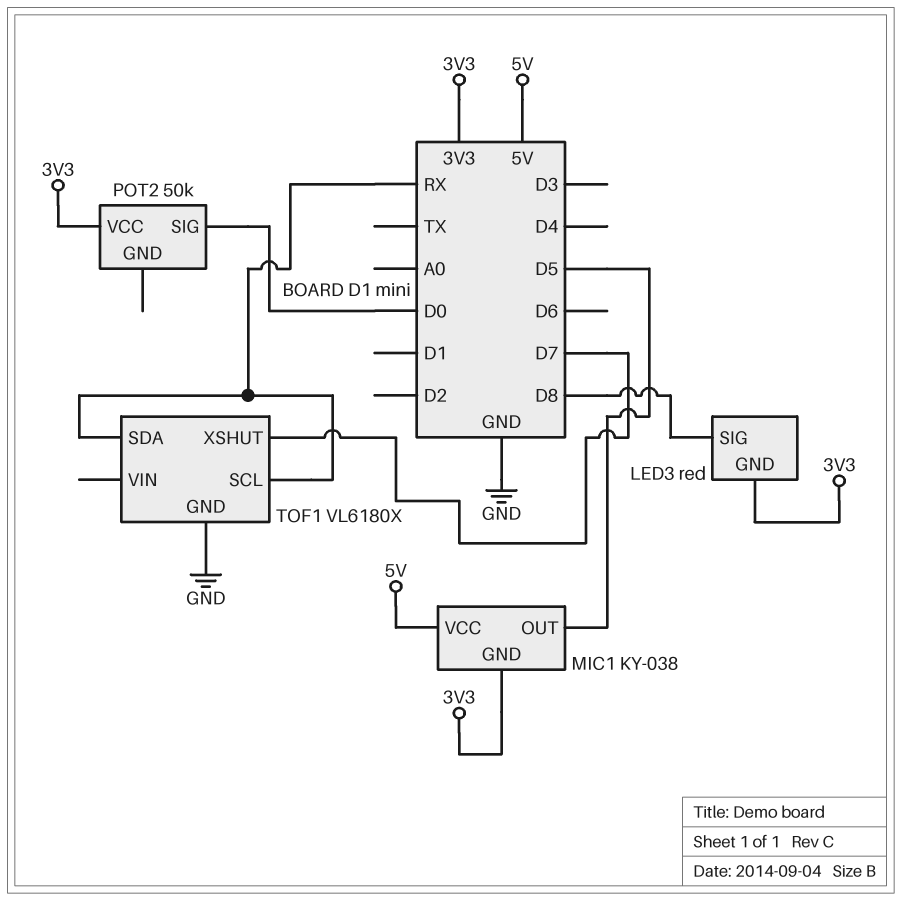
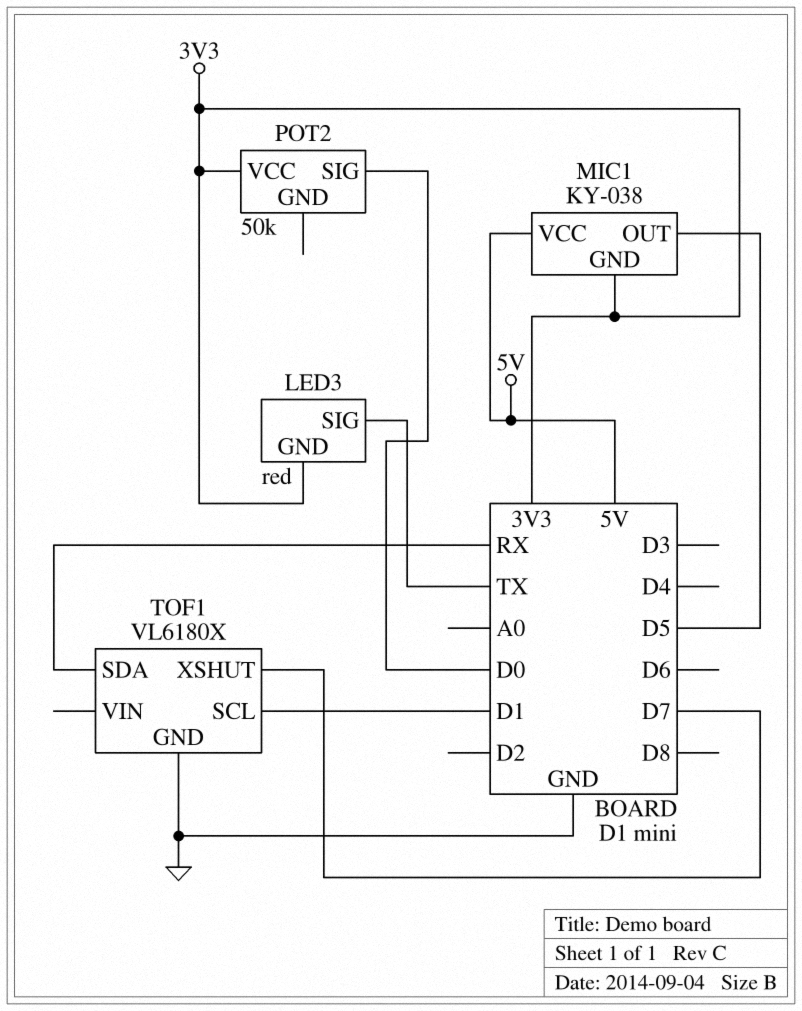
LED3 pin SIG: D8 -> TX
TOF1 pin SCL: RX -> D1

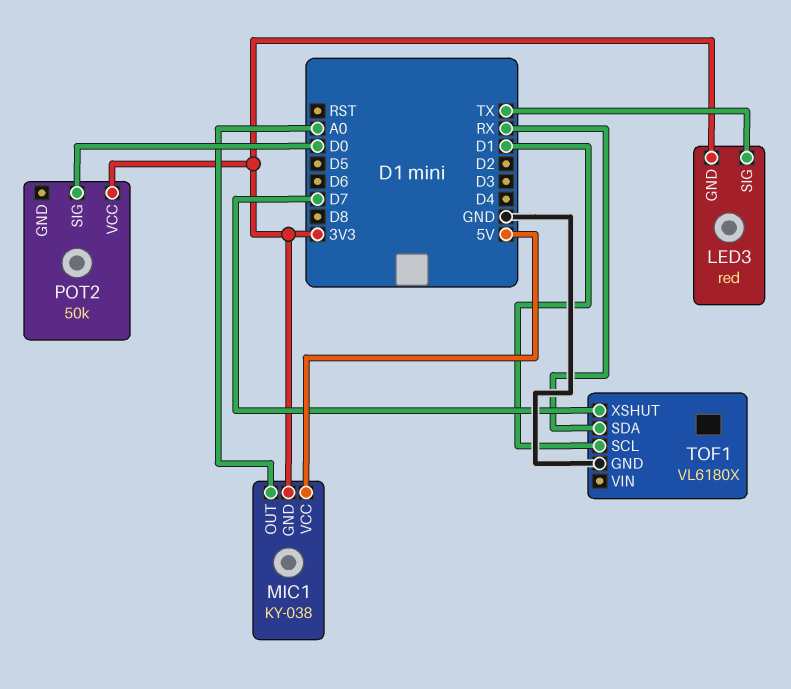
MIC1 pin OUT: D5 -> A0

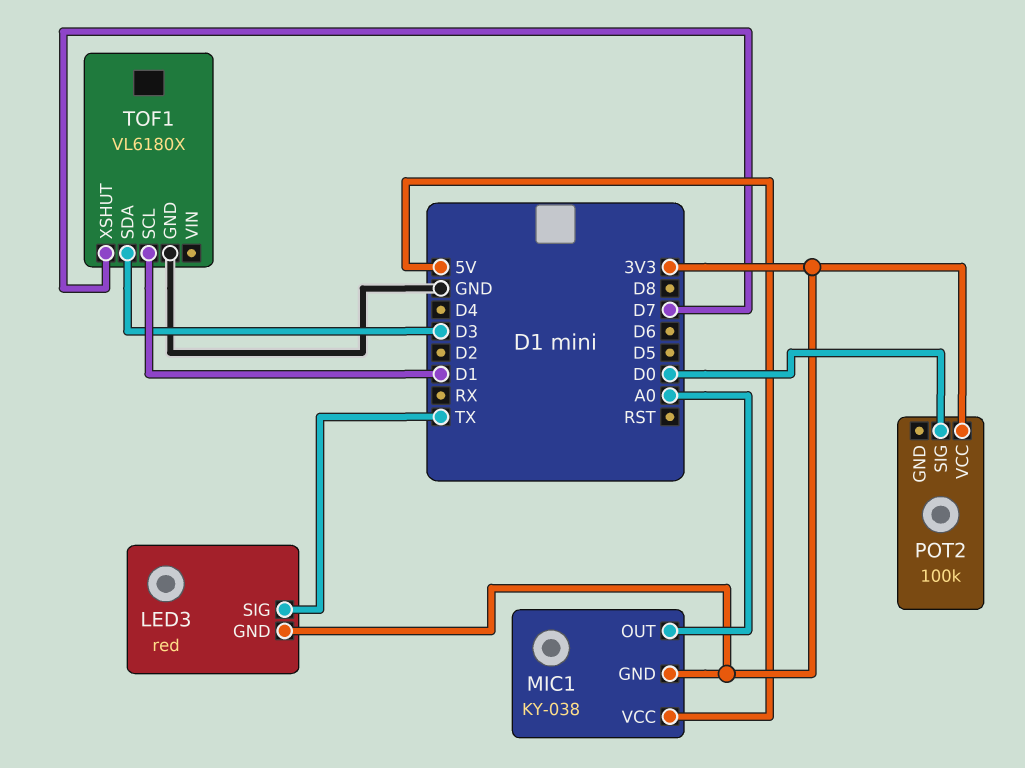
POT2: 50k -> 100k
TOF1 pin SDA: RX -> D3

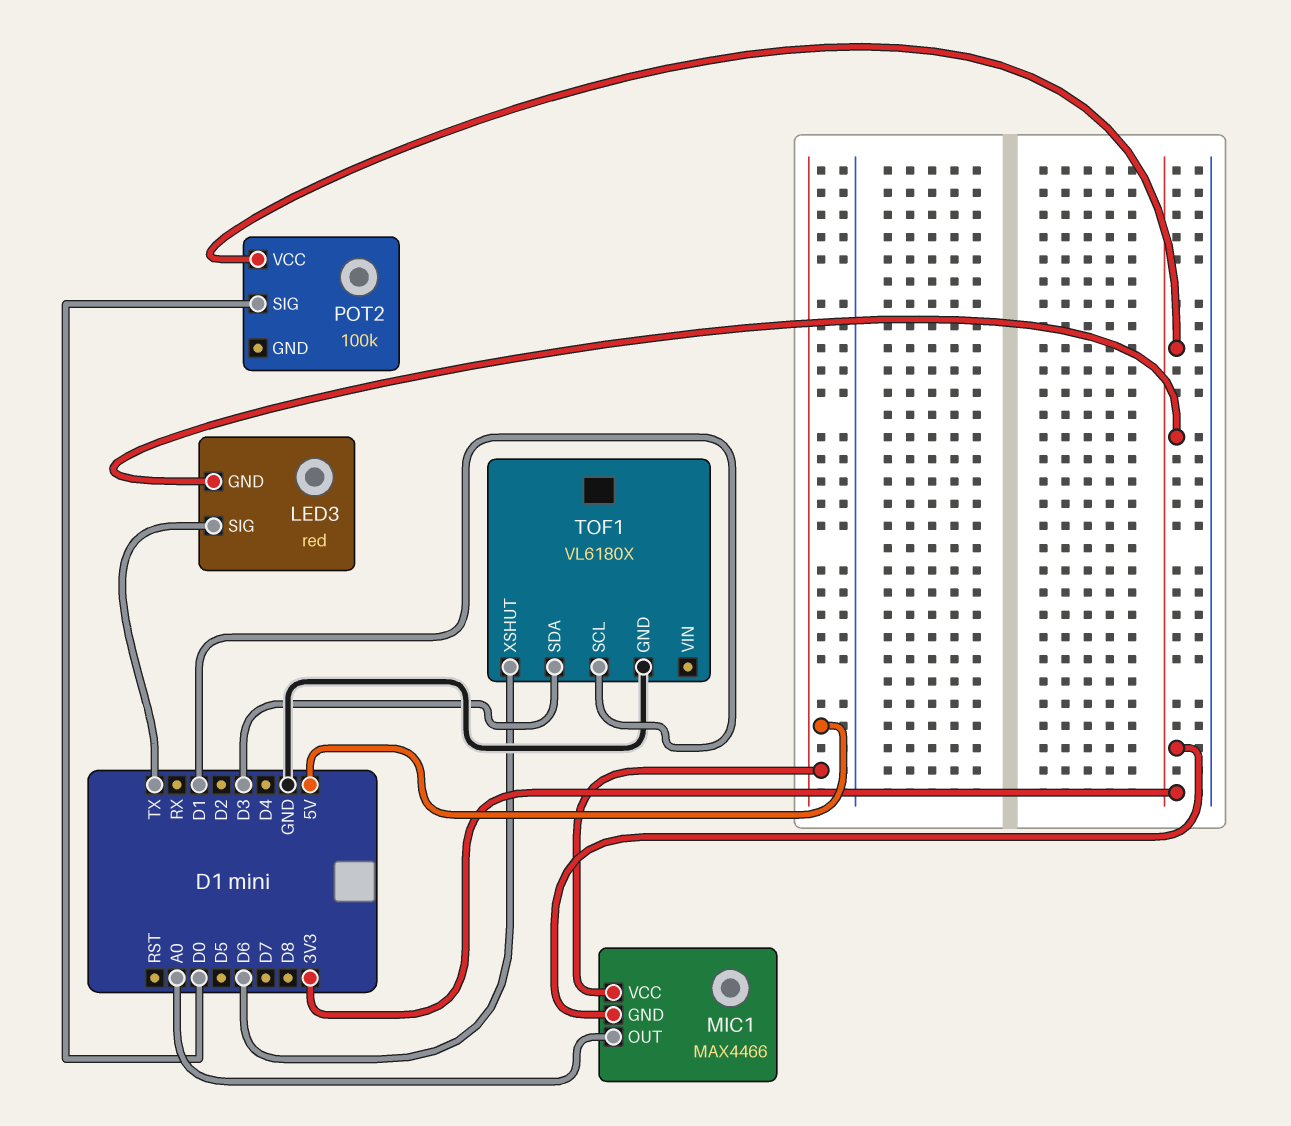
MIC1: KY-038 -> MAX4466
TOF1 pin XSHUT: D7 -> D6

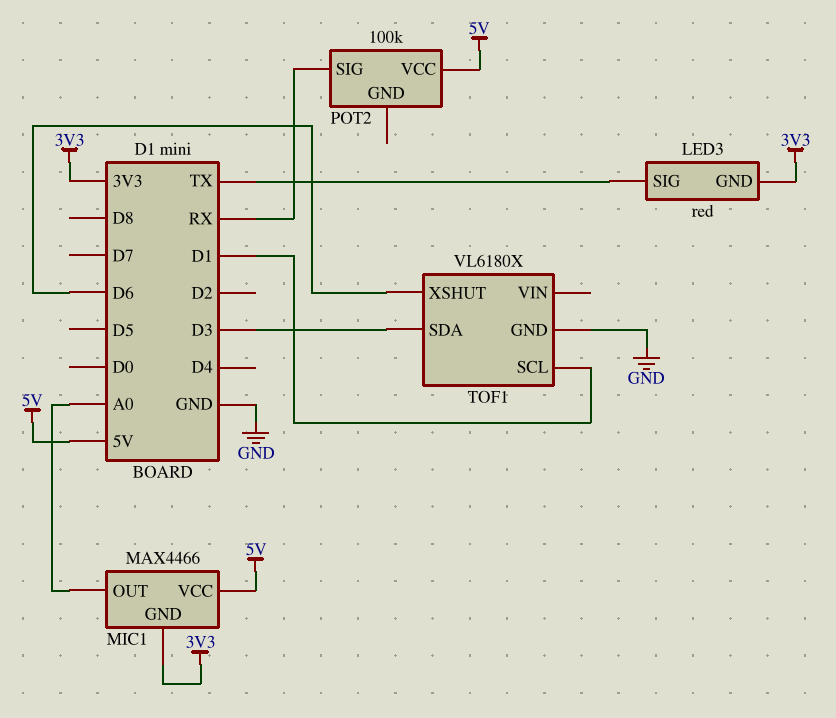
POT2 pin SIG: D0 -> RX
POT2 pin VCC: 3V3 -> 5V

